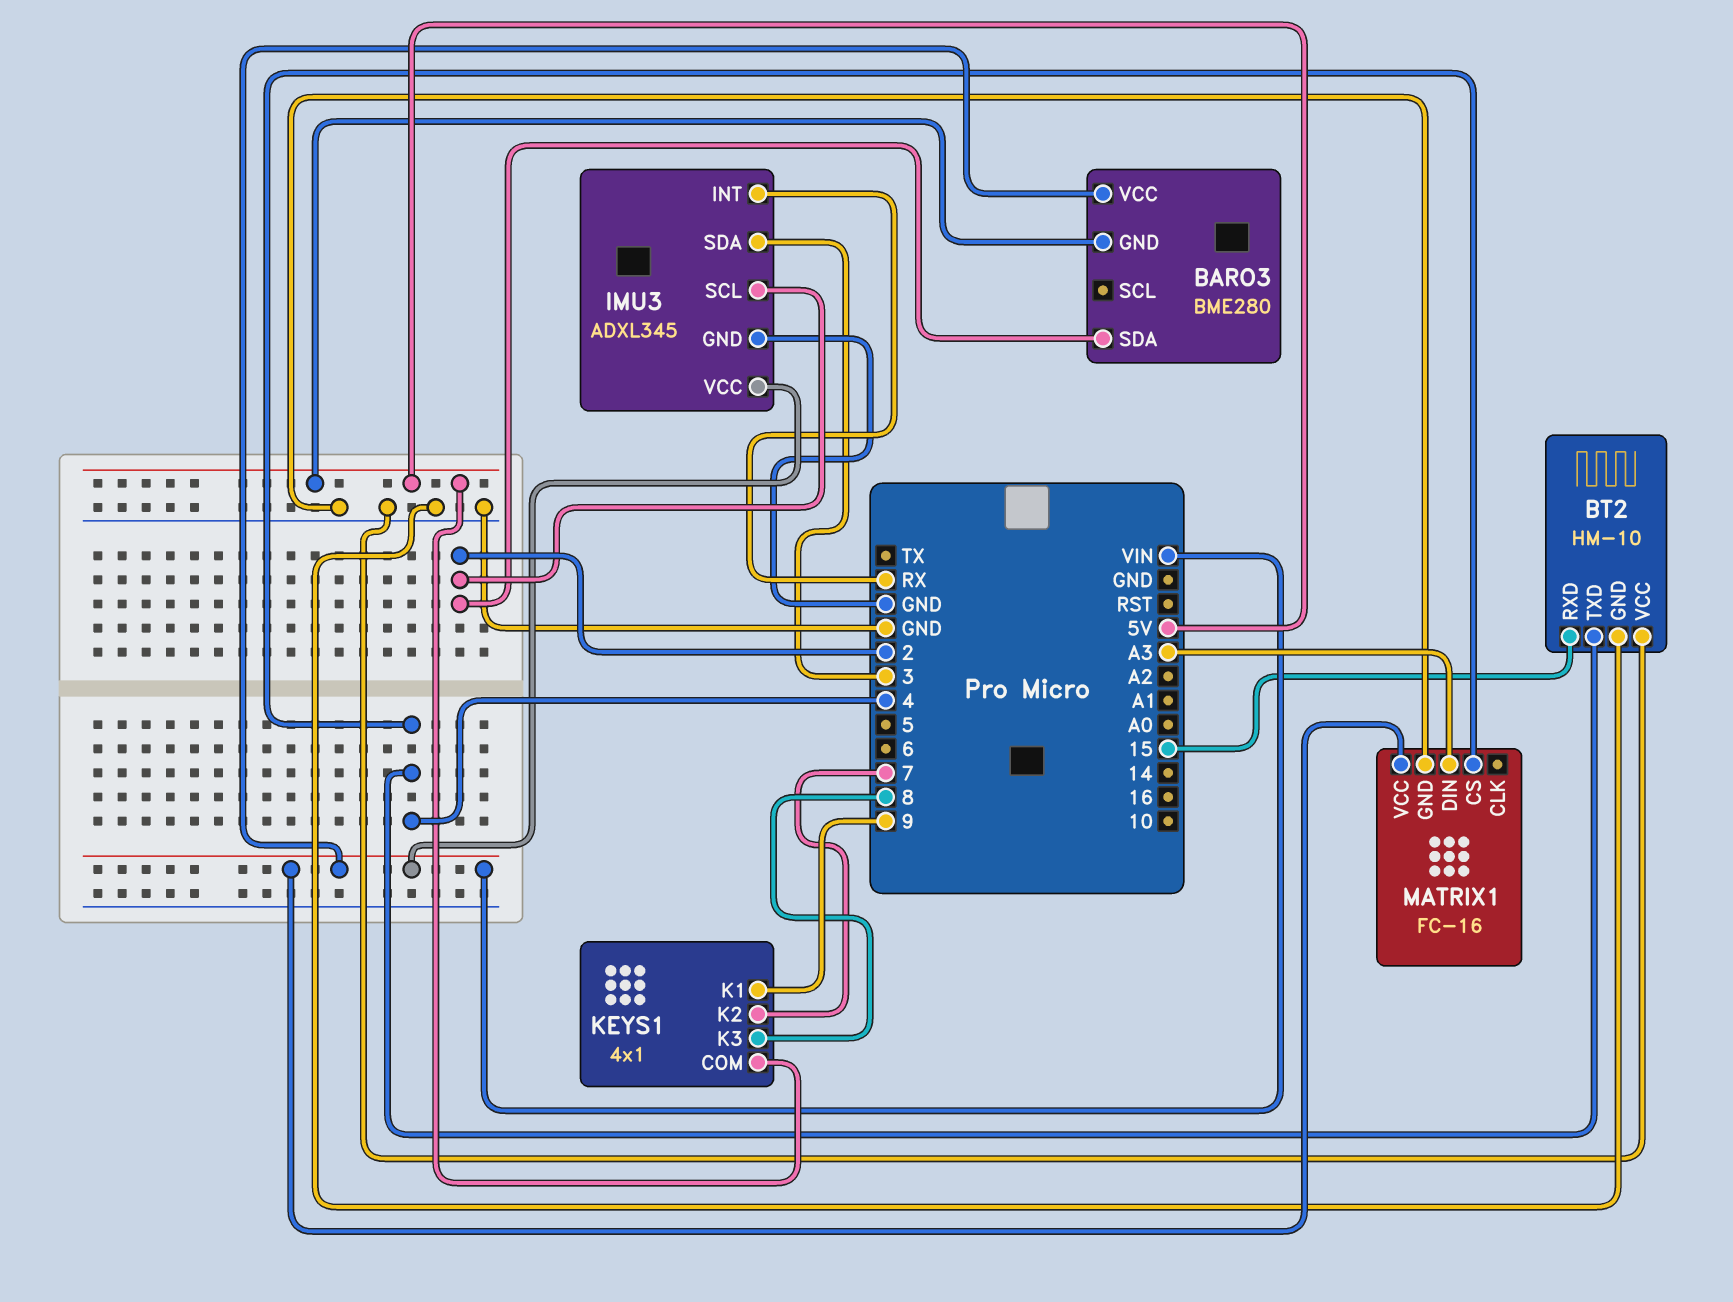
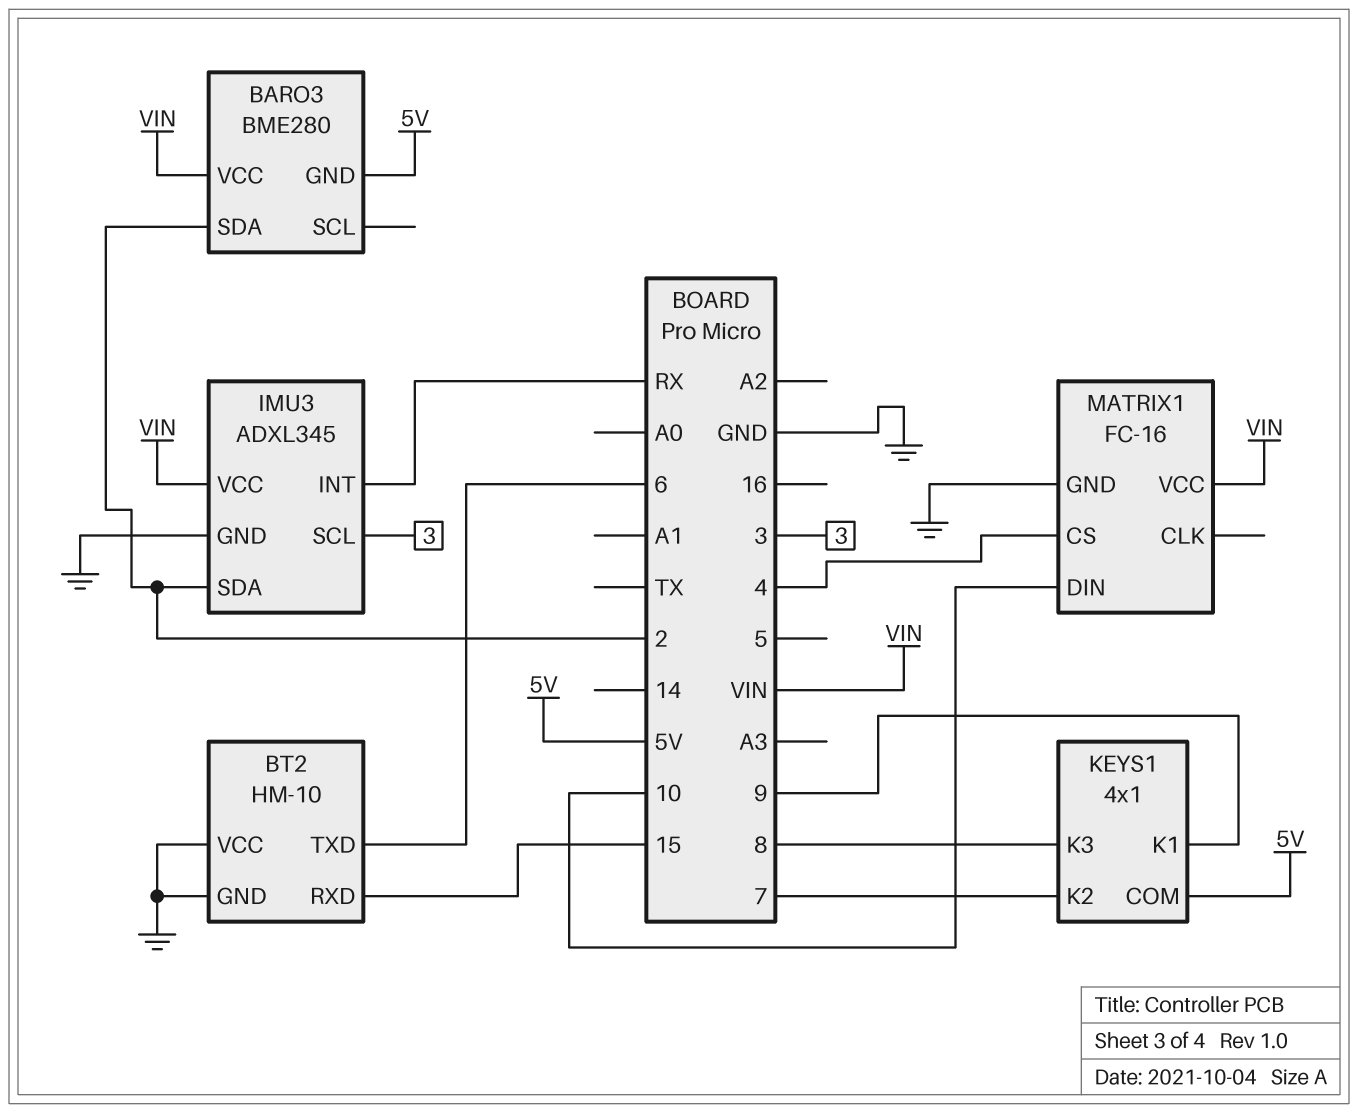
BT2 pin TXD: 4 -> 6
IMU3 pin SCL: 2 -> 3
IMU3 pin SDA: 3 -> 2
MATRIX1 pin DIN: A3 -> 10

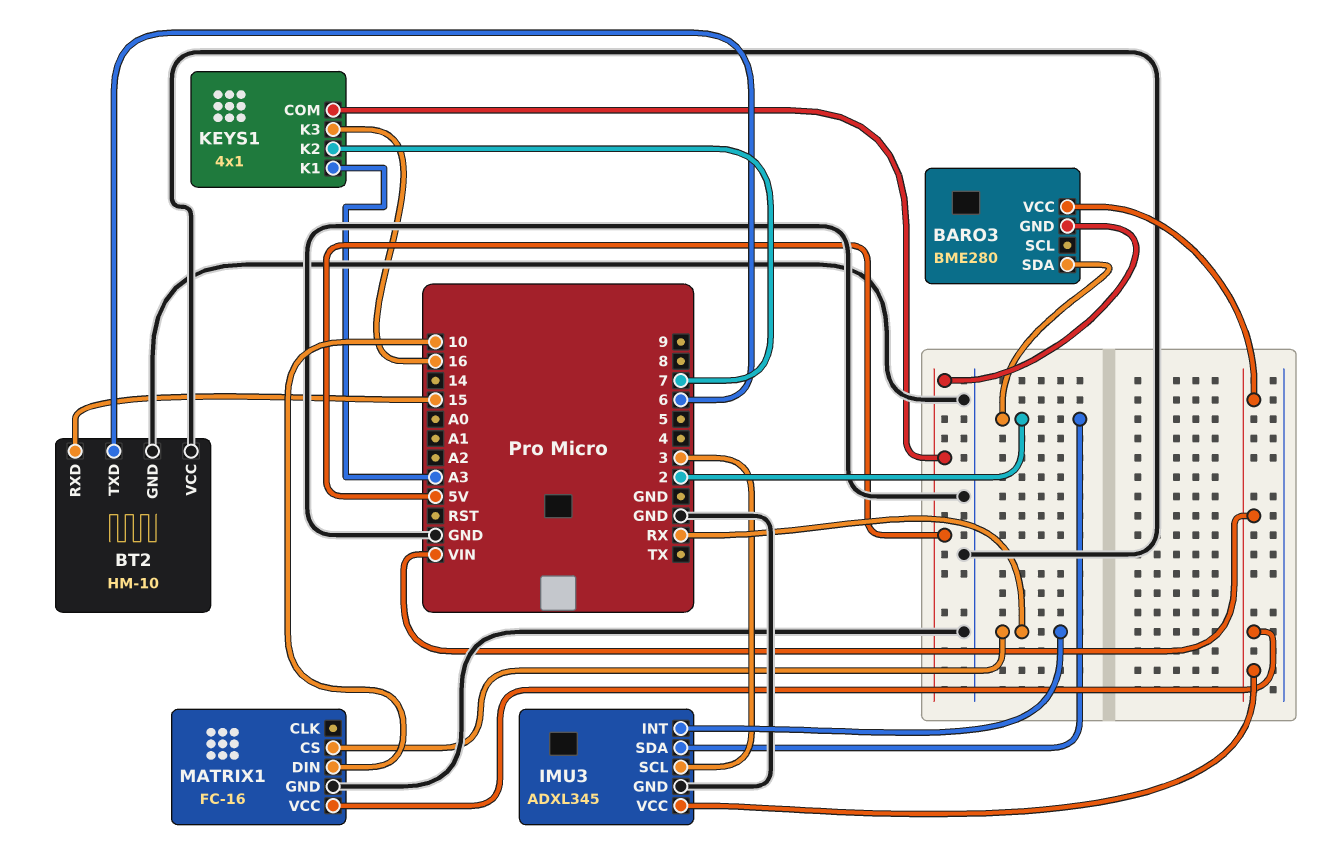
KEYS1 pin K1: 9 -> A3
KEYS1 pin K3: 8 -> 16
MATRIX1 pin CS: 4 -> RX

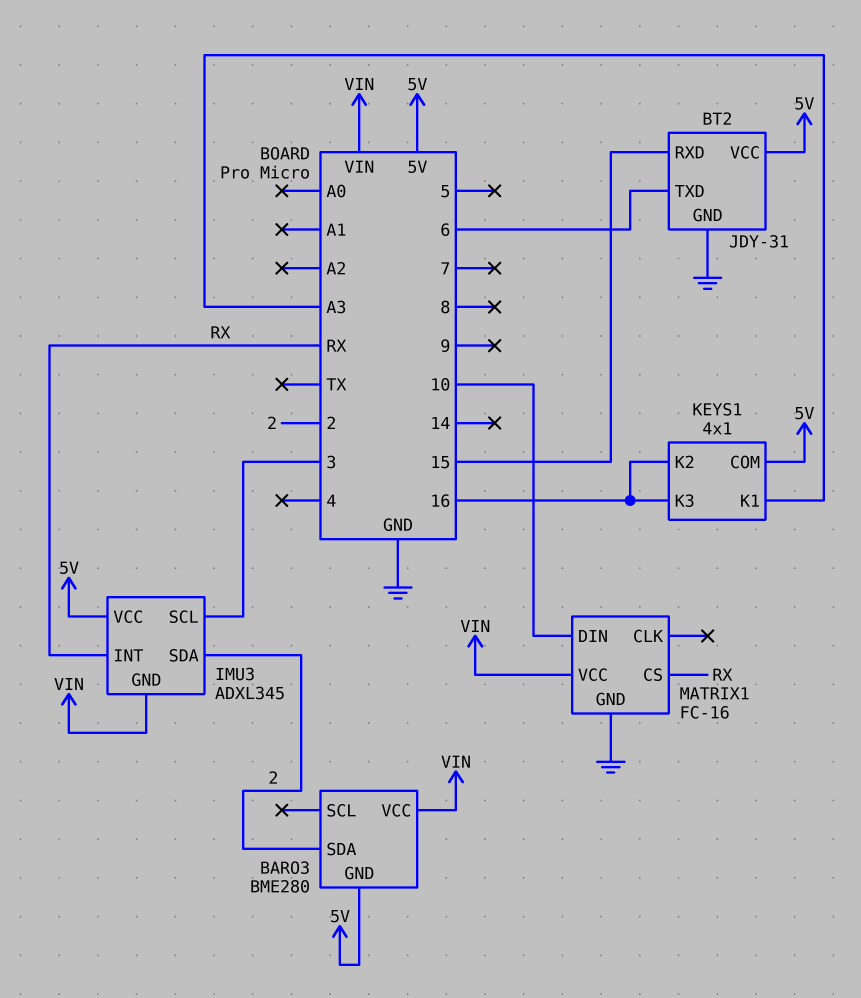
BT2: HM-10 -> JDY-31
BT2 pin VCC: GND -> 5V
IMU3 pin GND: GND -> VIN
IMU3 pin VCC: VIN -> 5V
KEYS1 pin K2: 7 -> 16

